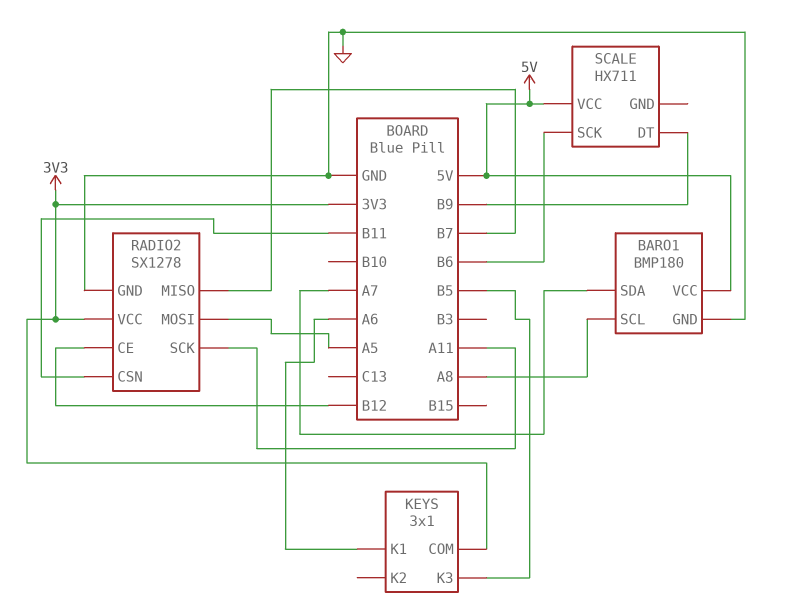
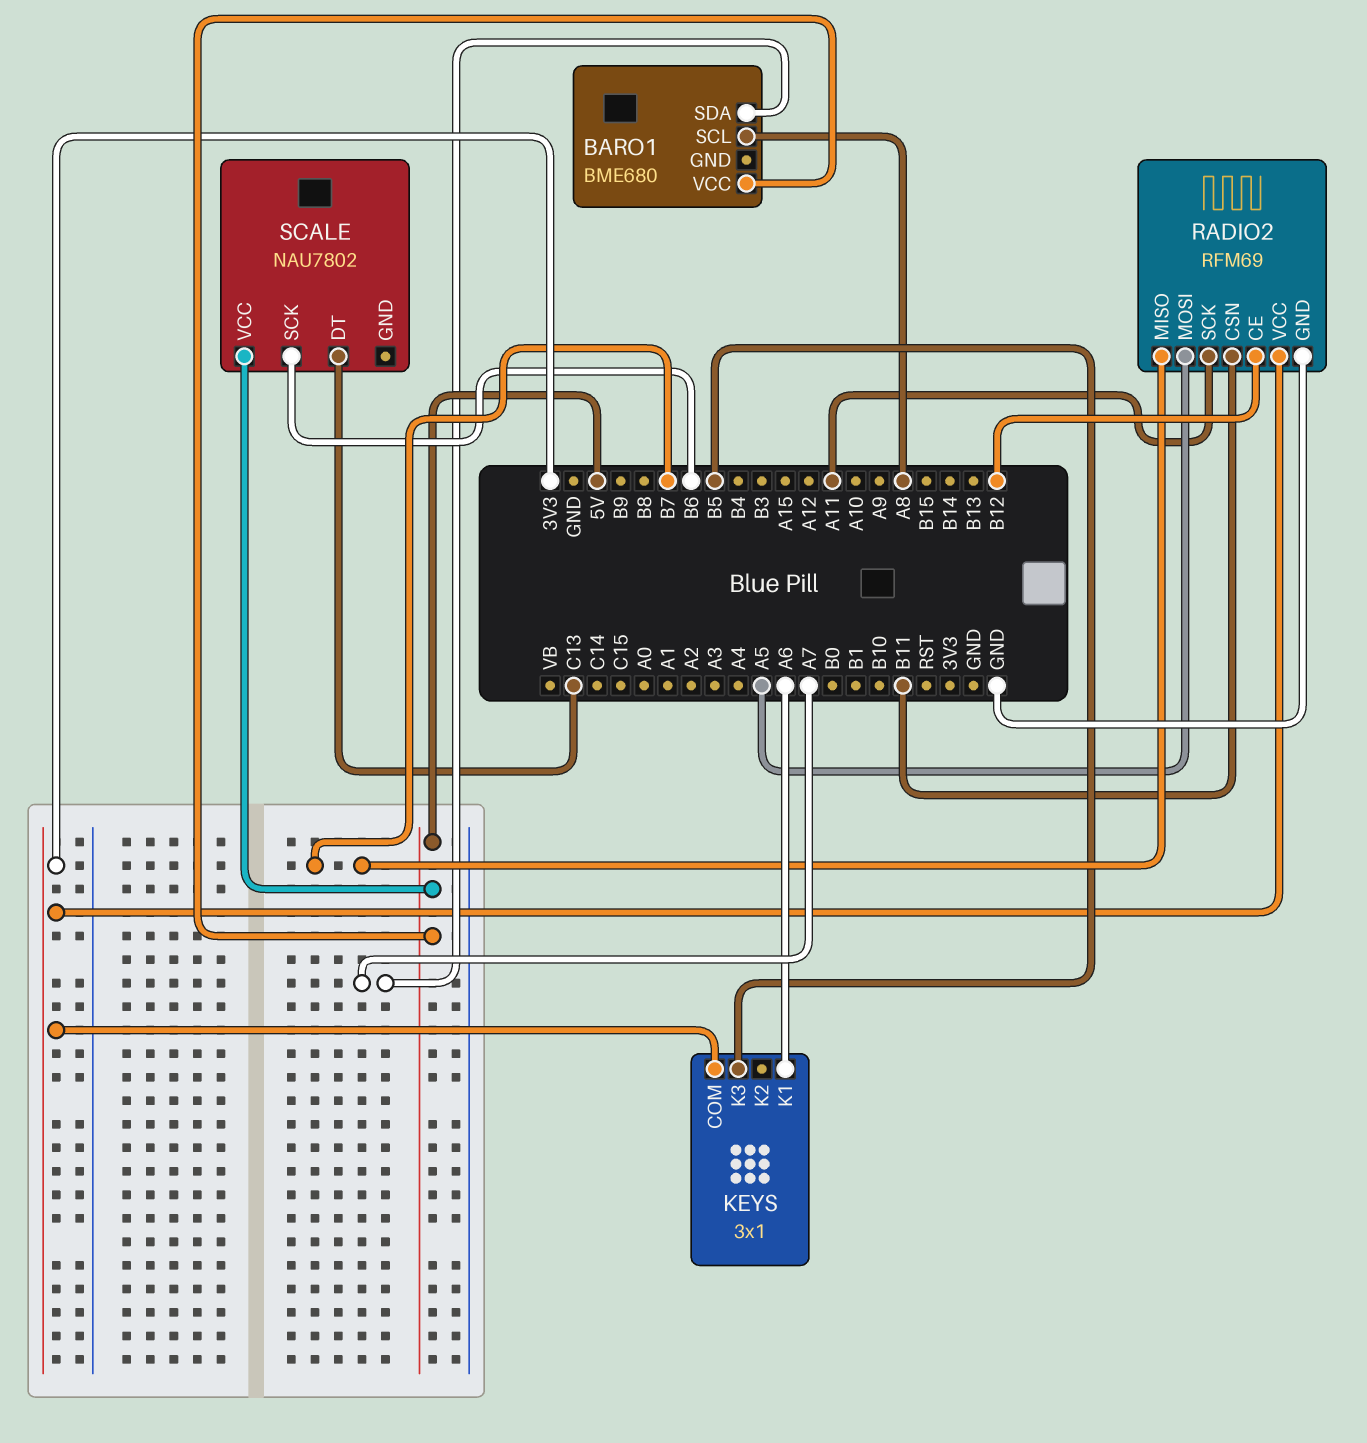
BARO1: BMP180 -> BME680
BARO1 pin GND: GND -> none
RADIO2: SX1278 -> RFM69
SCALE: HX711 -> NAU7802
SCALE pin DT: B9 -> C13

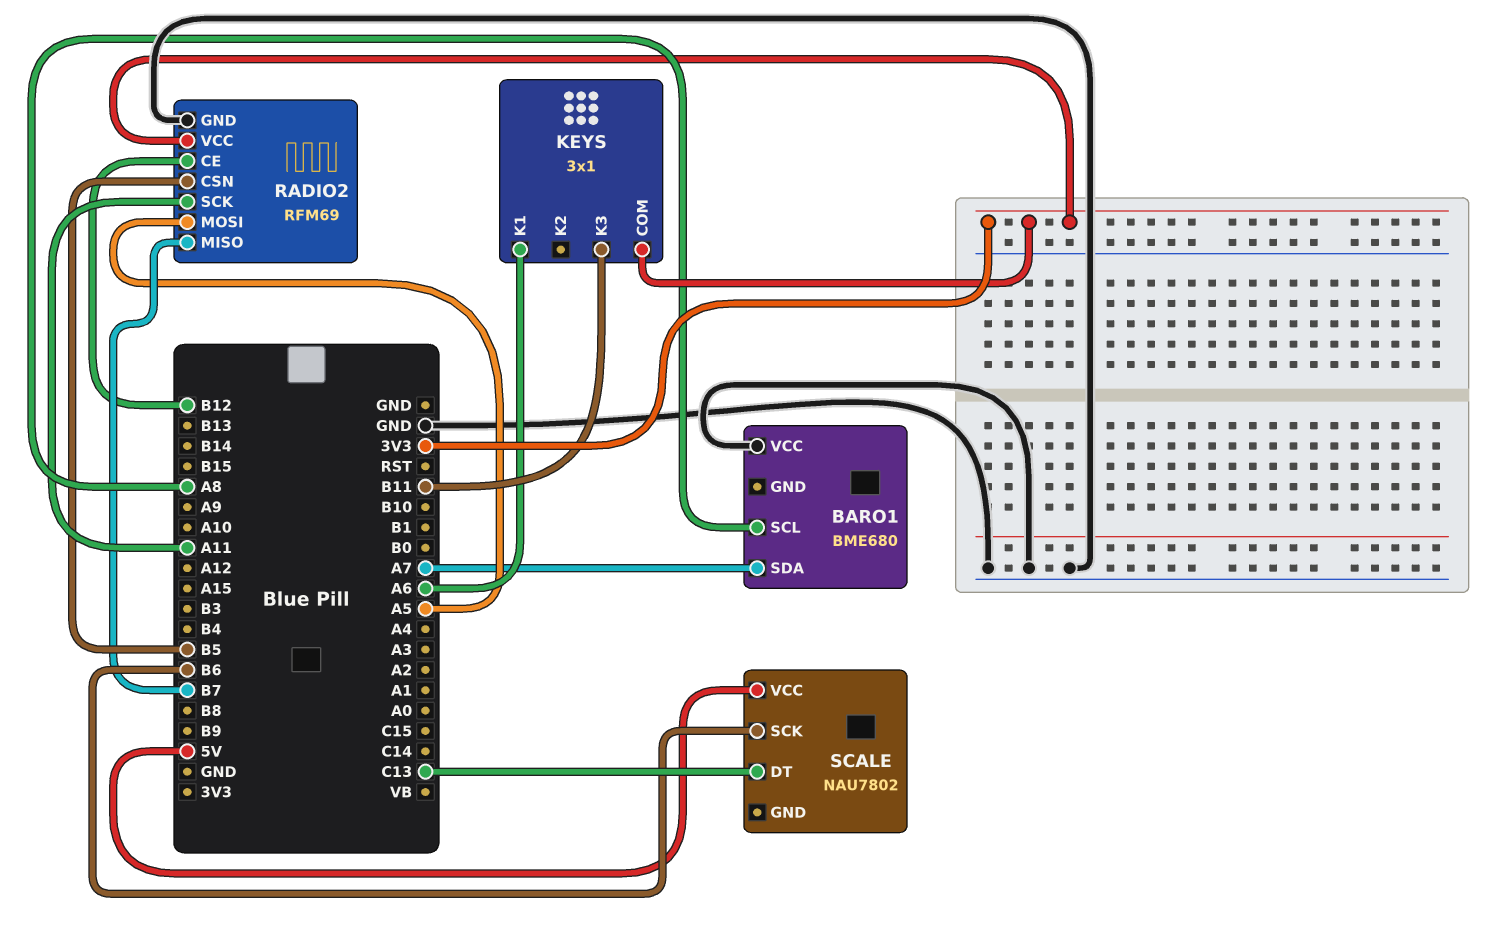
BARO1 pin VCC: 5V -> GND
KEYS pin K3: B5 -> B11
RADIO2 pin CSN: B11 -> B5

